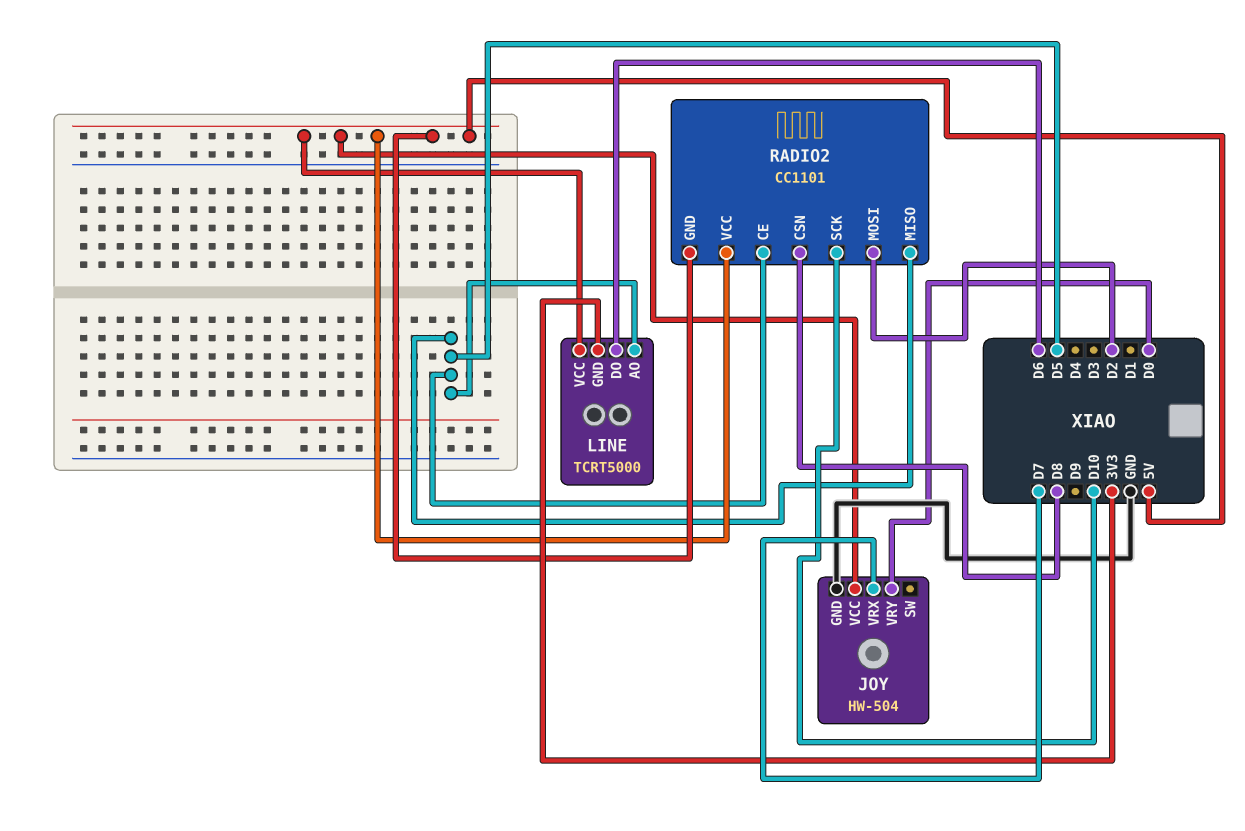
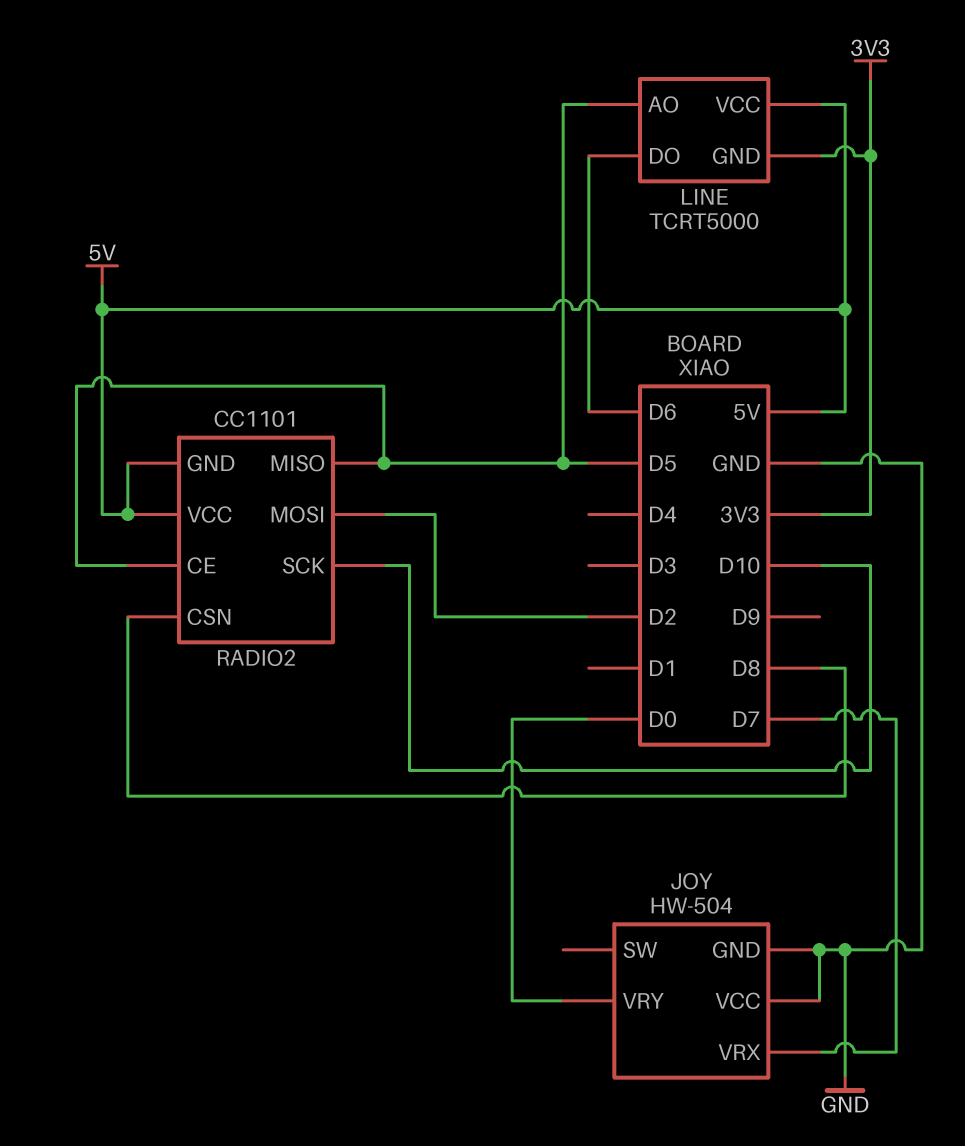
JOY pin VCC: 5V -> GND

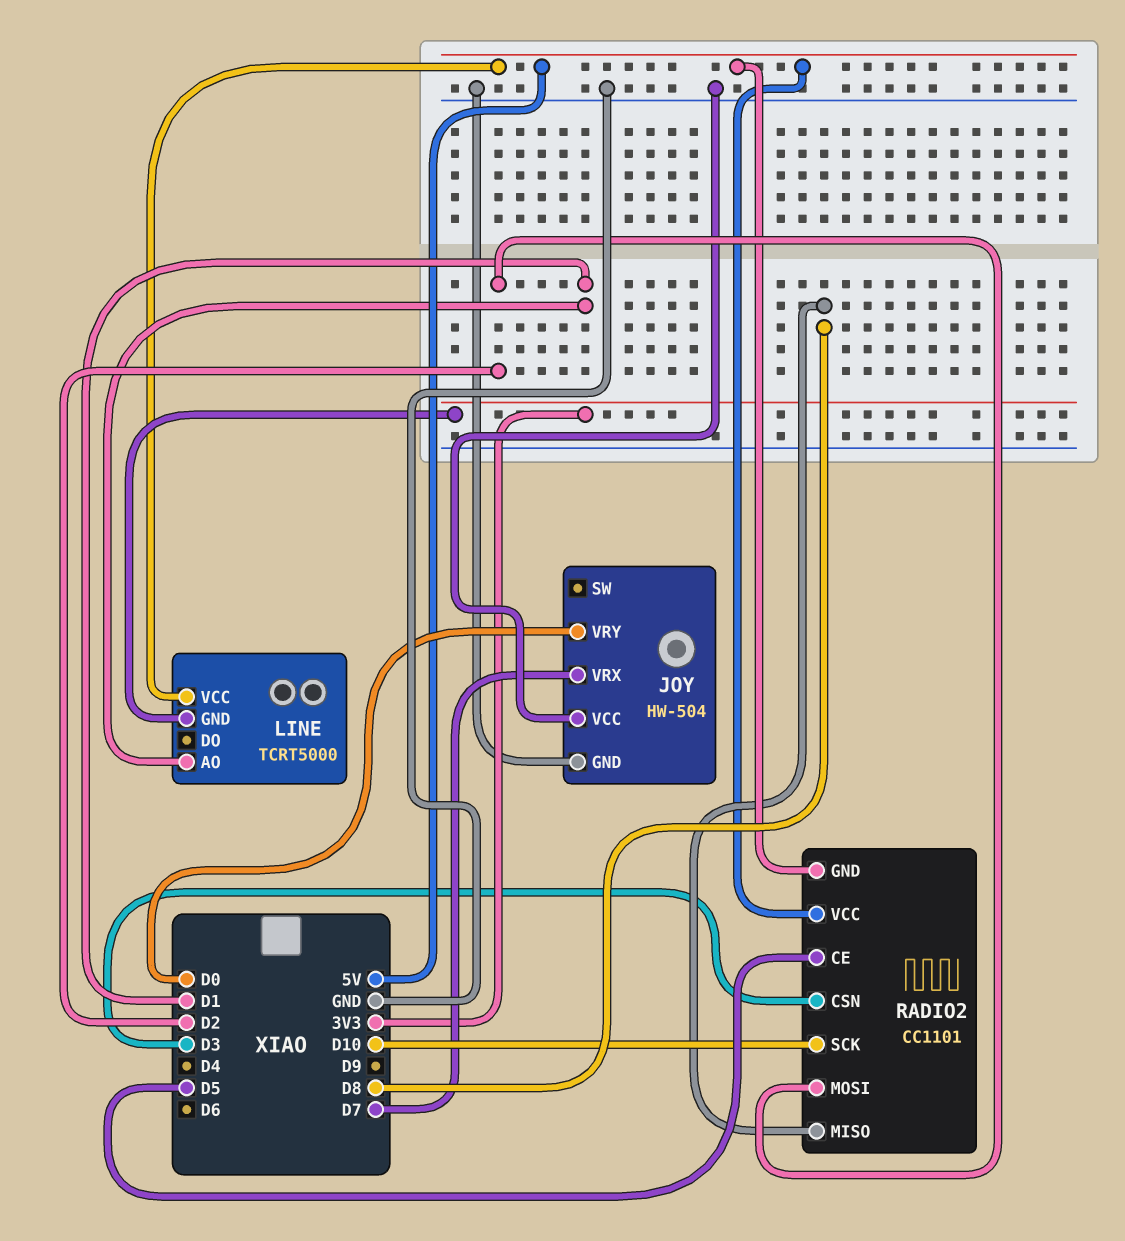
LINE pin AO: D5 -> D1
LINE pin DO: D6 -> none
RADIO2 pin CSN: D8 -> D3
RADIO2 pin MISO: D5 -> D8

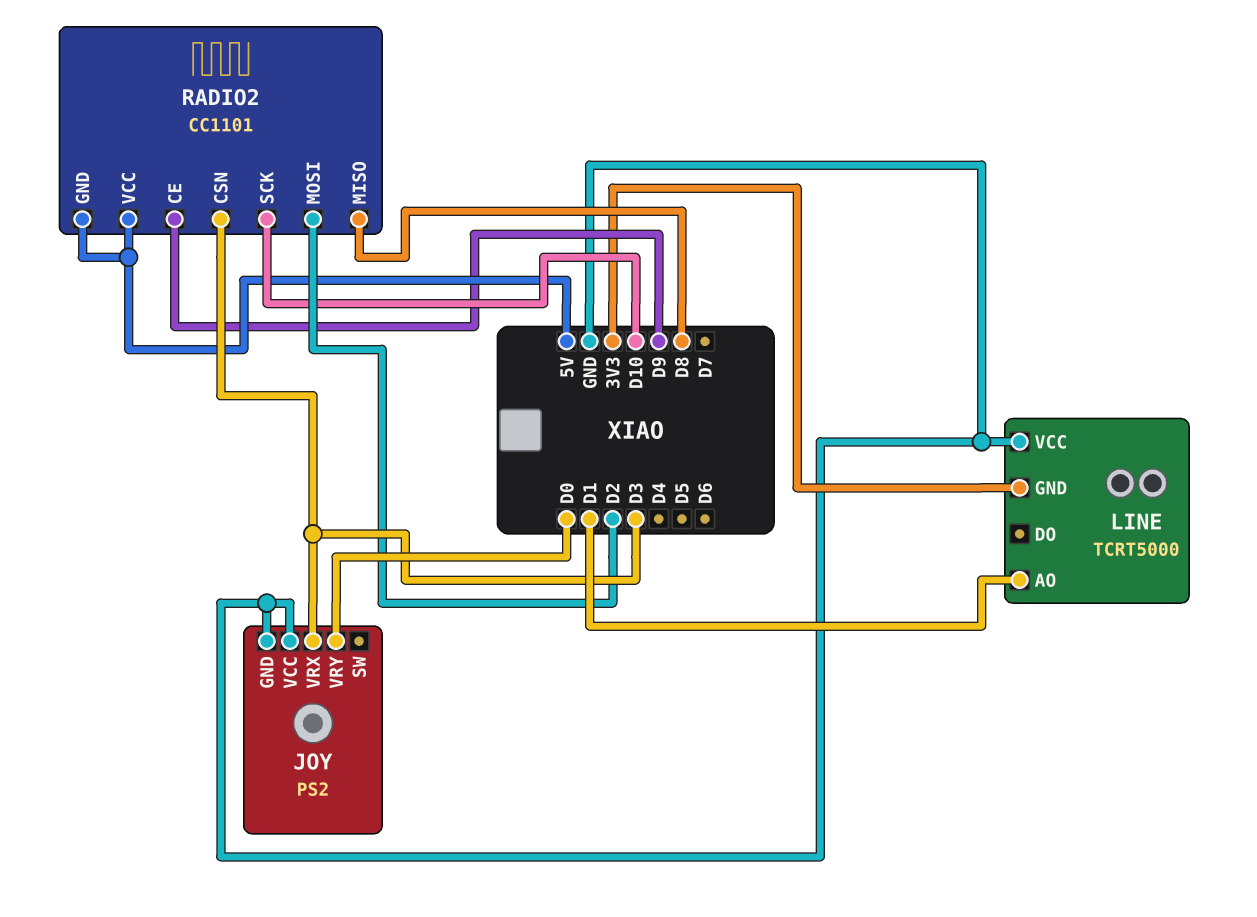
JOY: HW-504 -> PS2
JOY pin VRX: D7 -> D3
LINE pin VCC: 5V -> GND
RADIO2 pin CE: D5 -> D9

